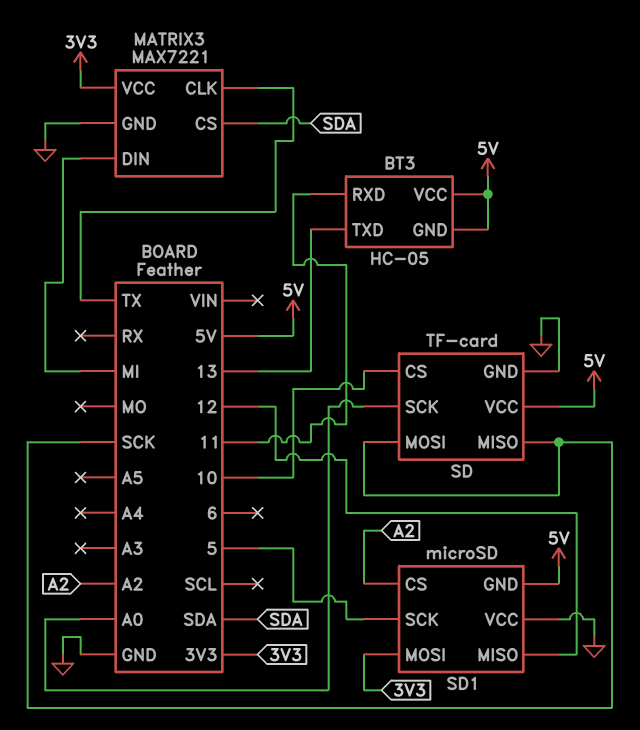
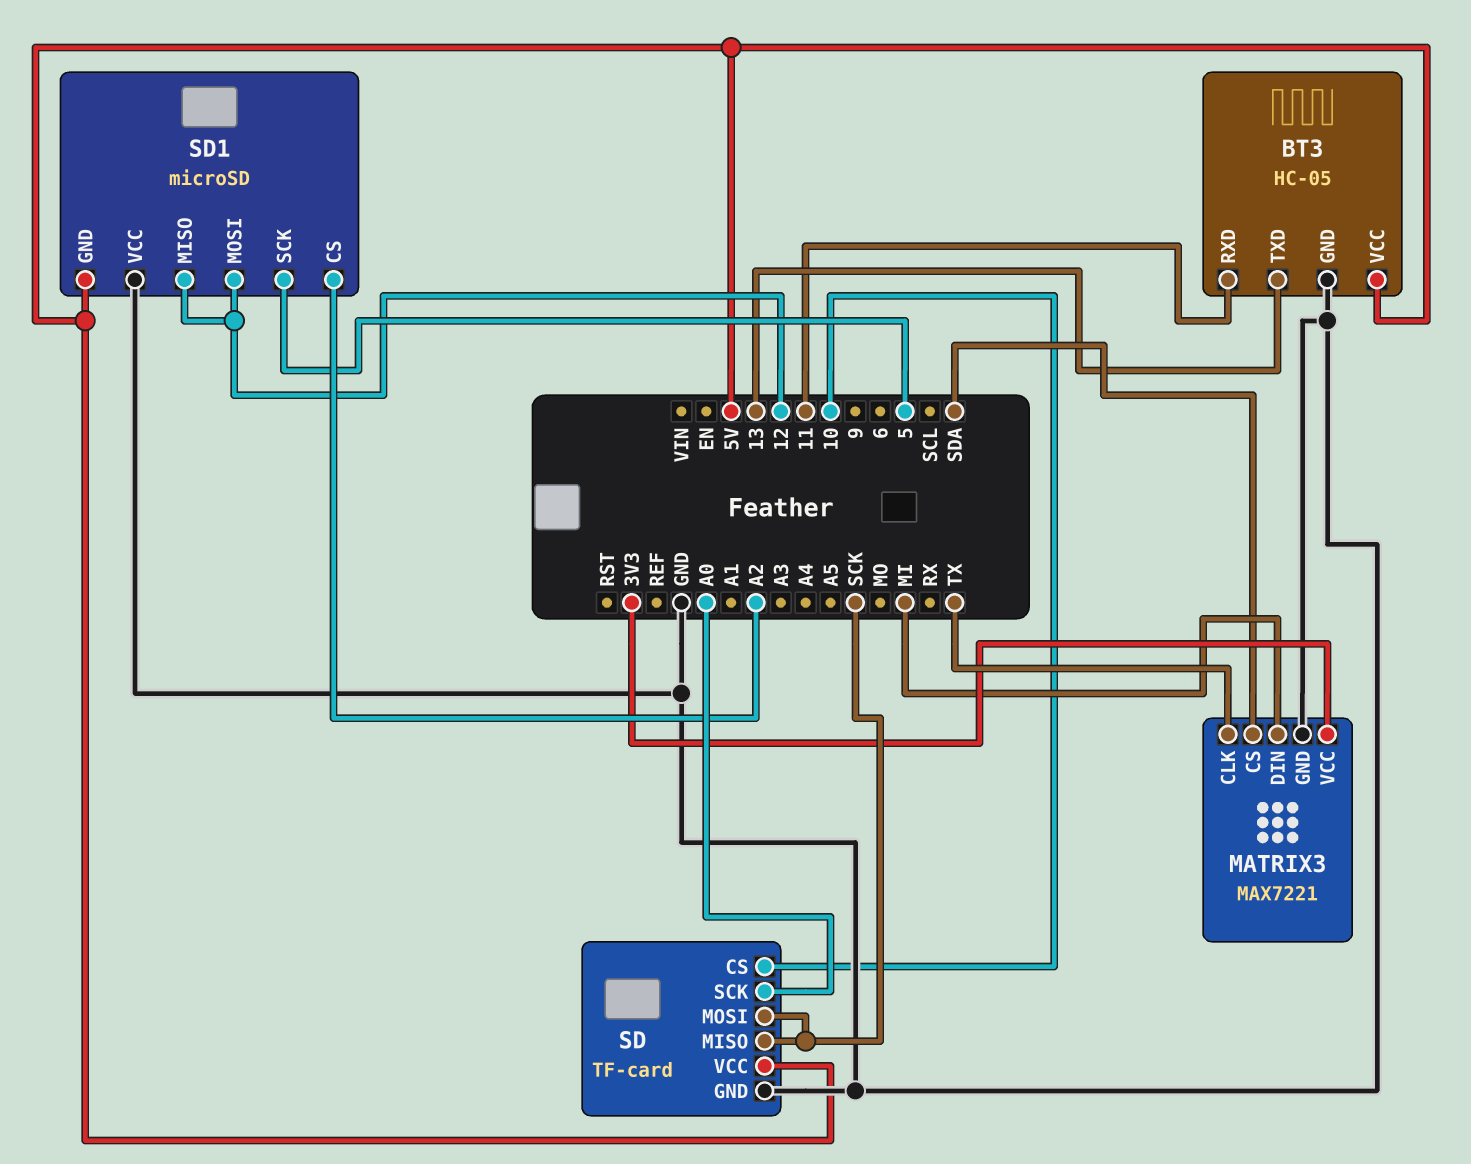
BT3 pin GND: 5V -> GND
SD1 pin MOSI: 3V3 -> 12

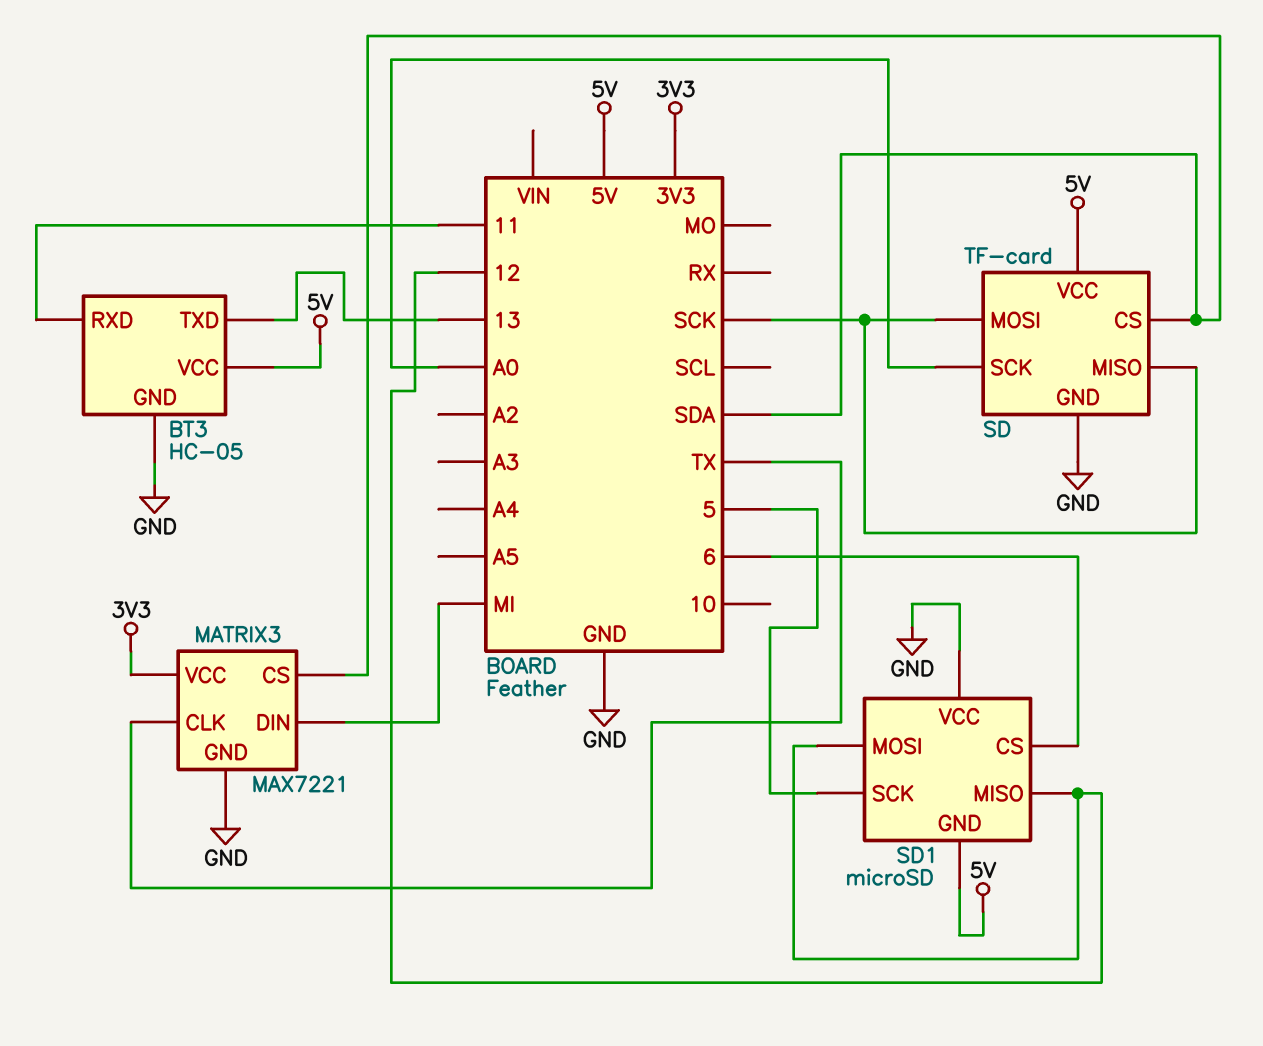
SD pin CS: 10 -> SDA
SD1 pin CS: A2 -> 6

